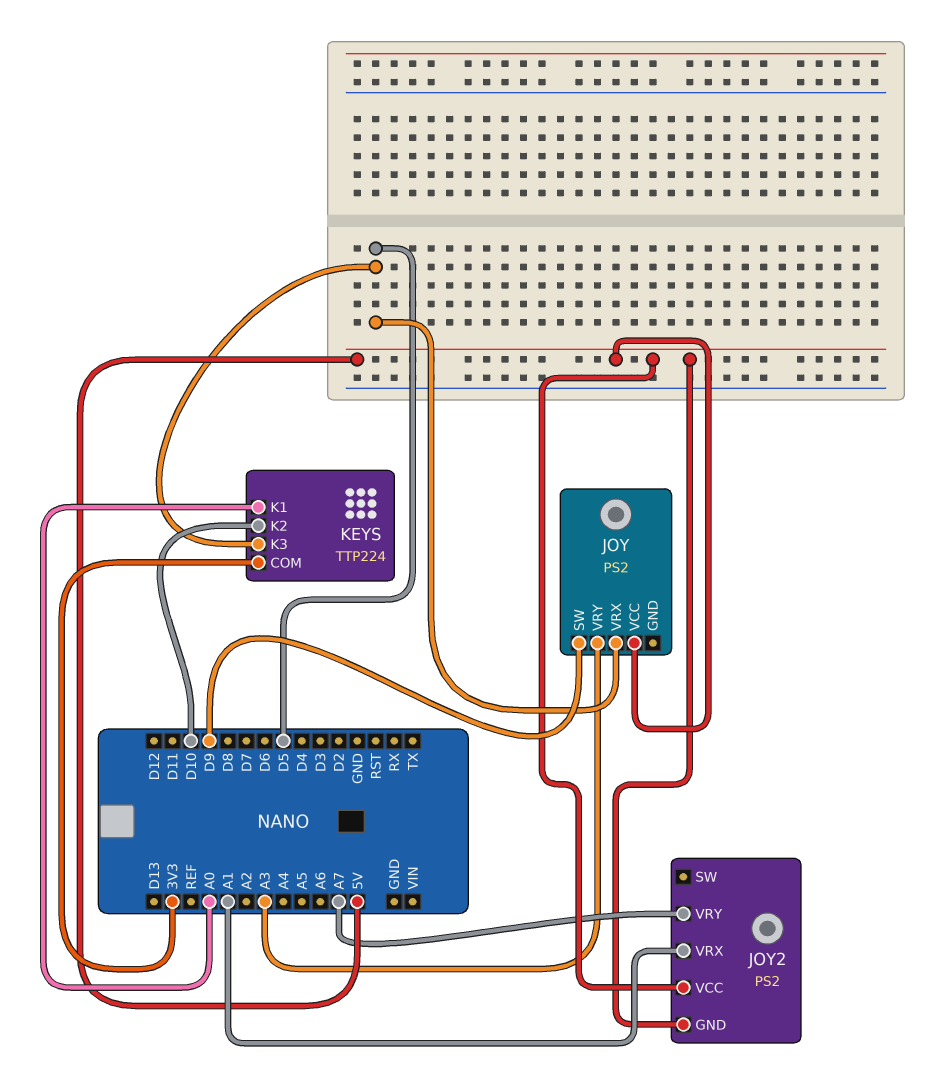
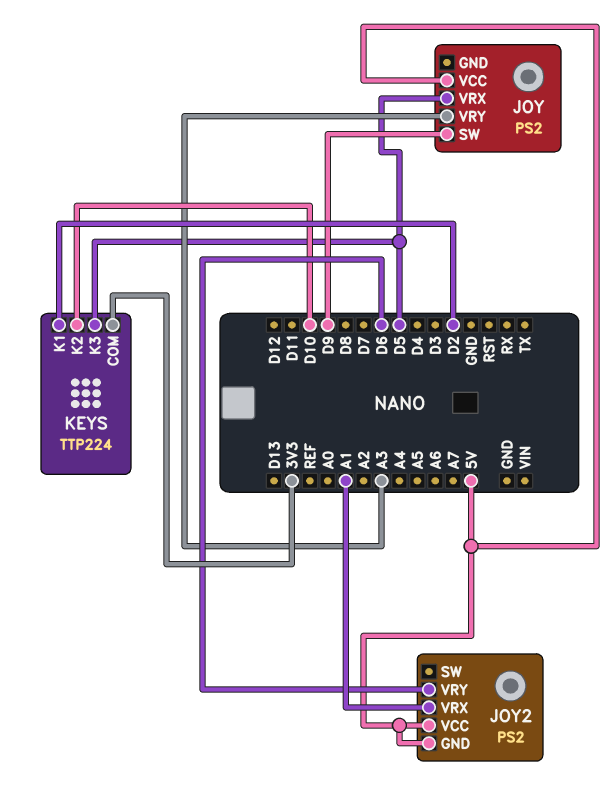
JOY2 pin VRY: A7 -> D6
KEYS pin K1: A0 -> D2

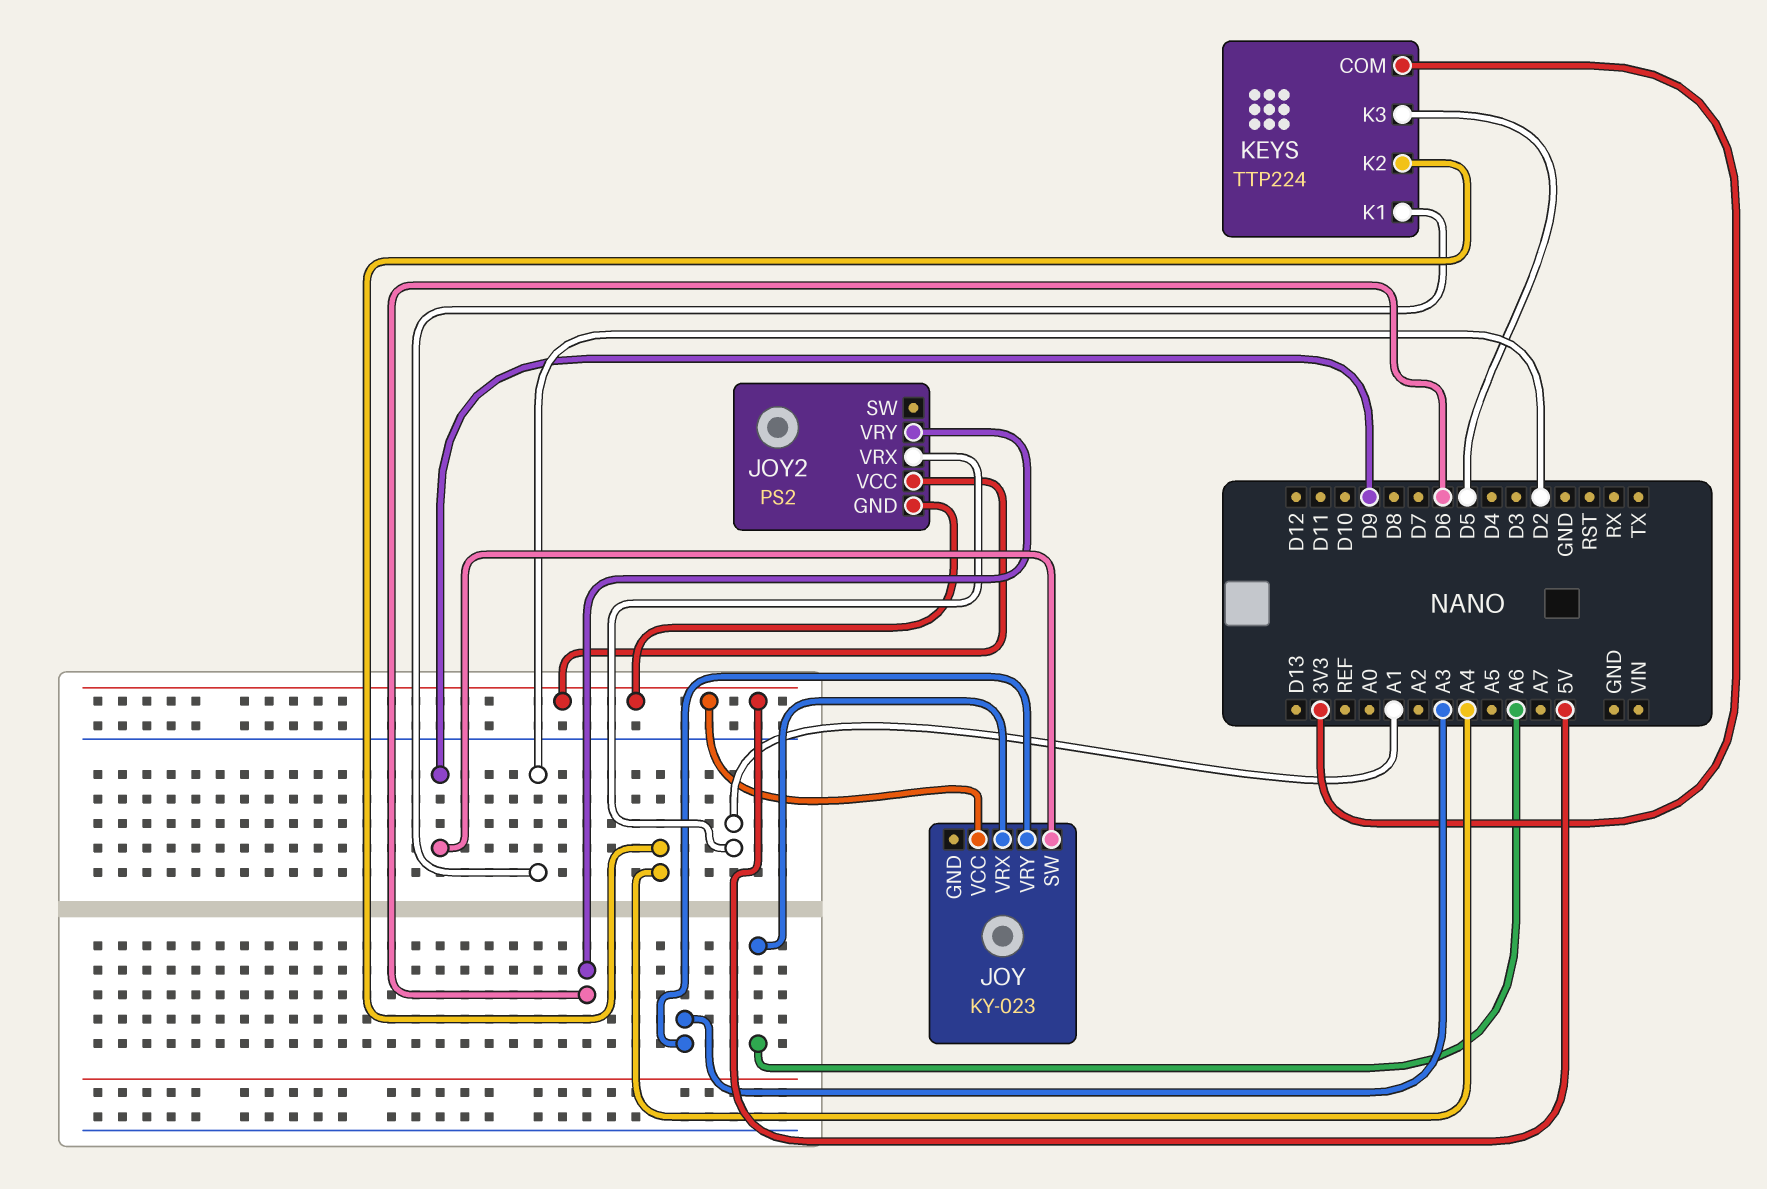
JOY: PS2 -> KY-023
JOY pin VRX: D5 -> A6
KEYS pin K2: D10 -> A4

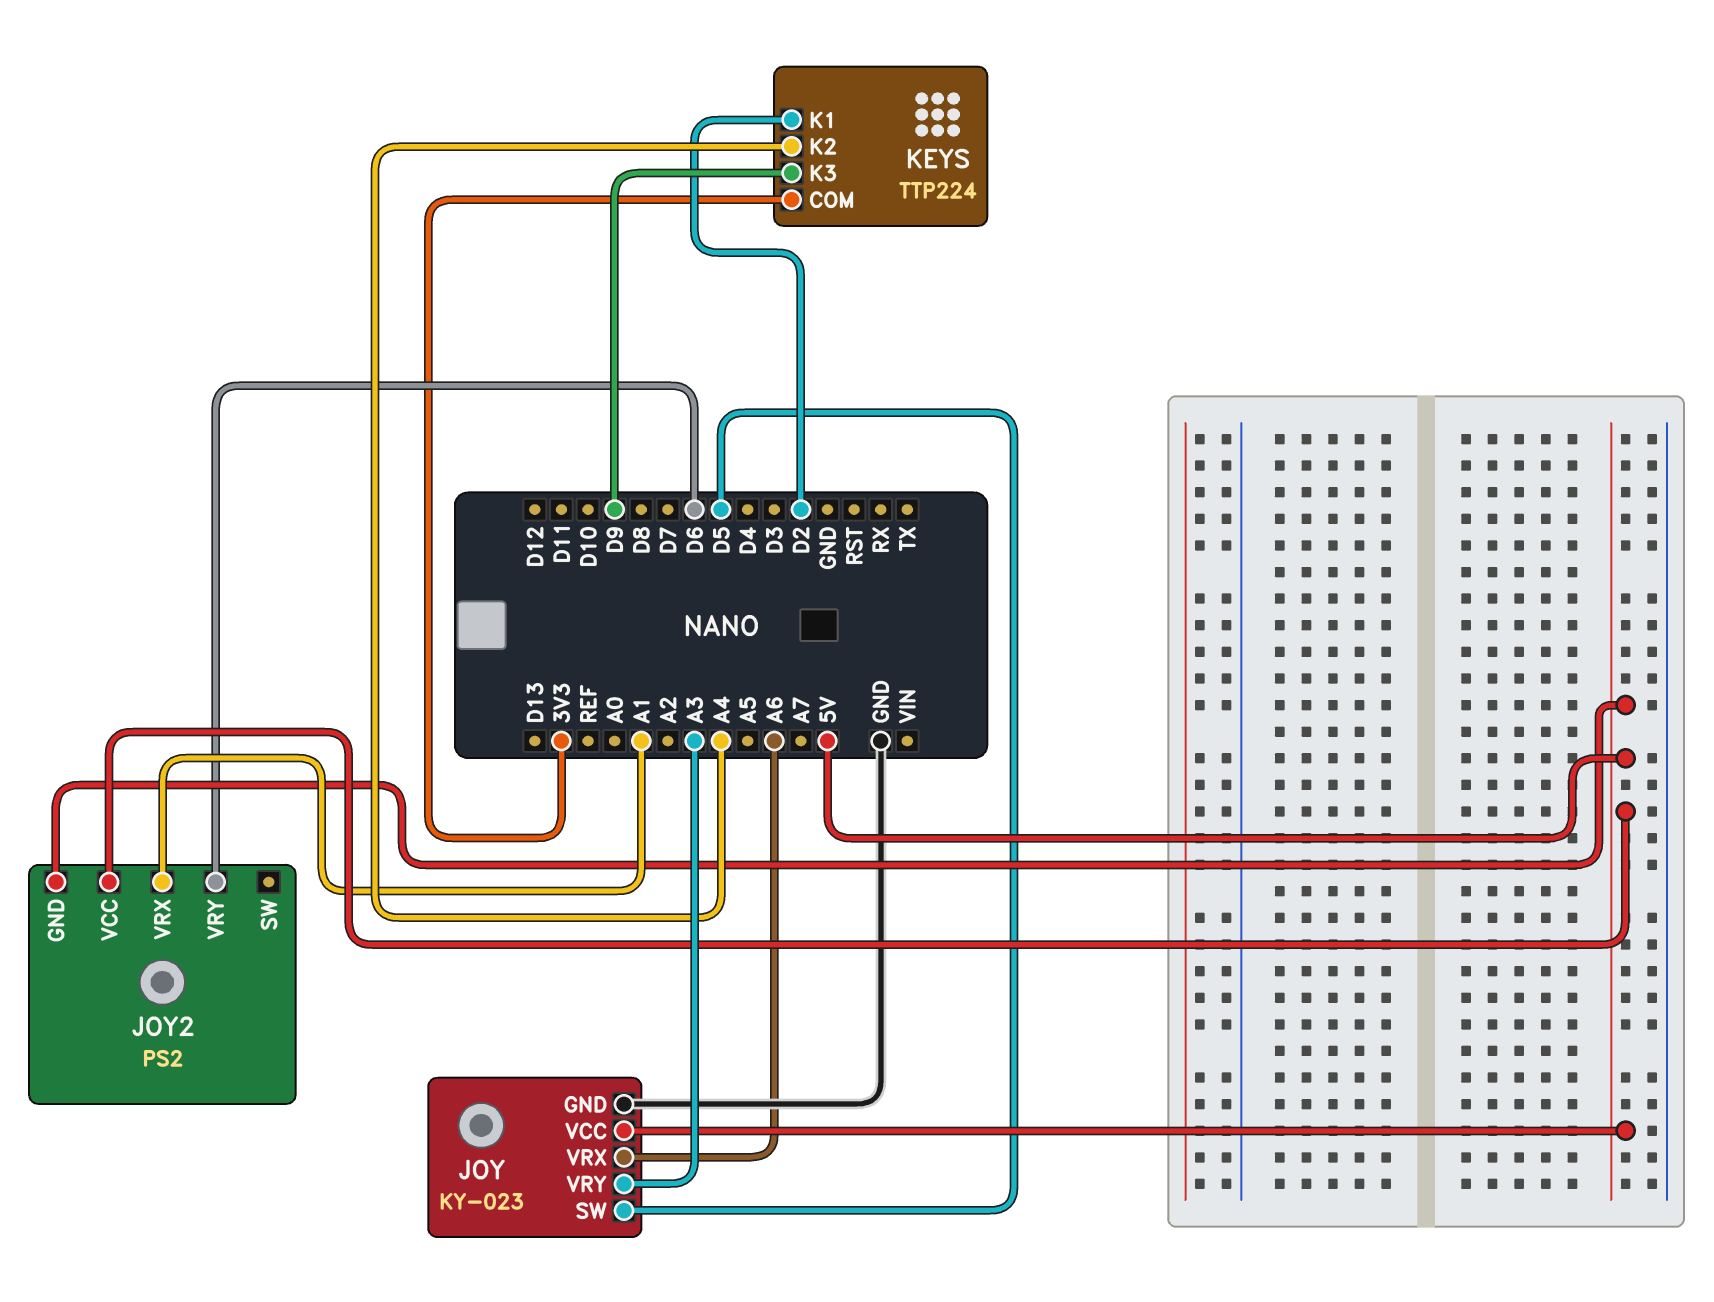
JOY pin GND: none -> GND
JOY pin SW: D9 -> D5
KEYS pin K3: D5 -> D9

